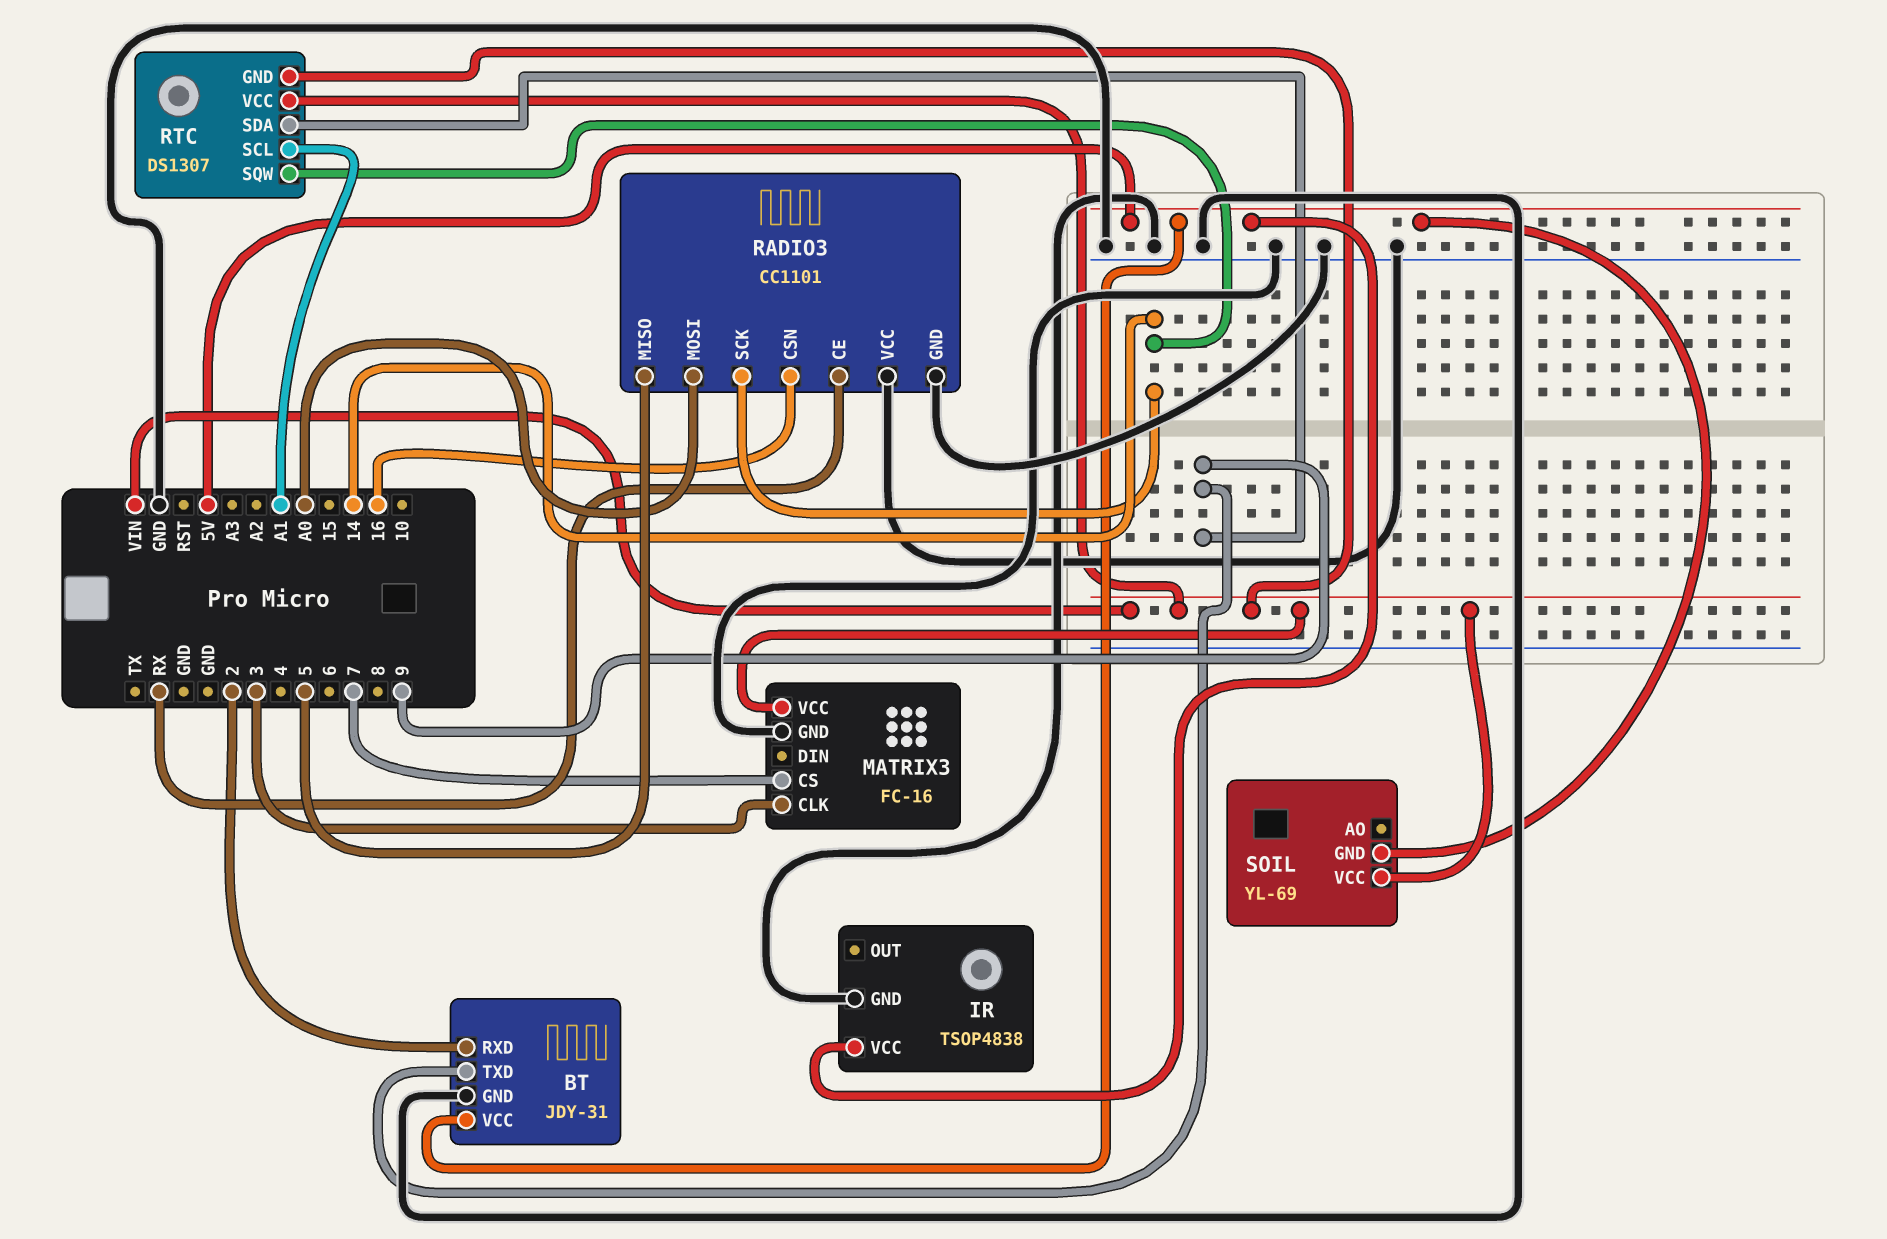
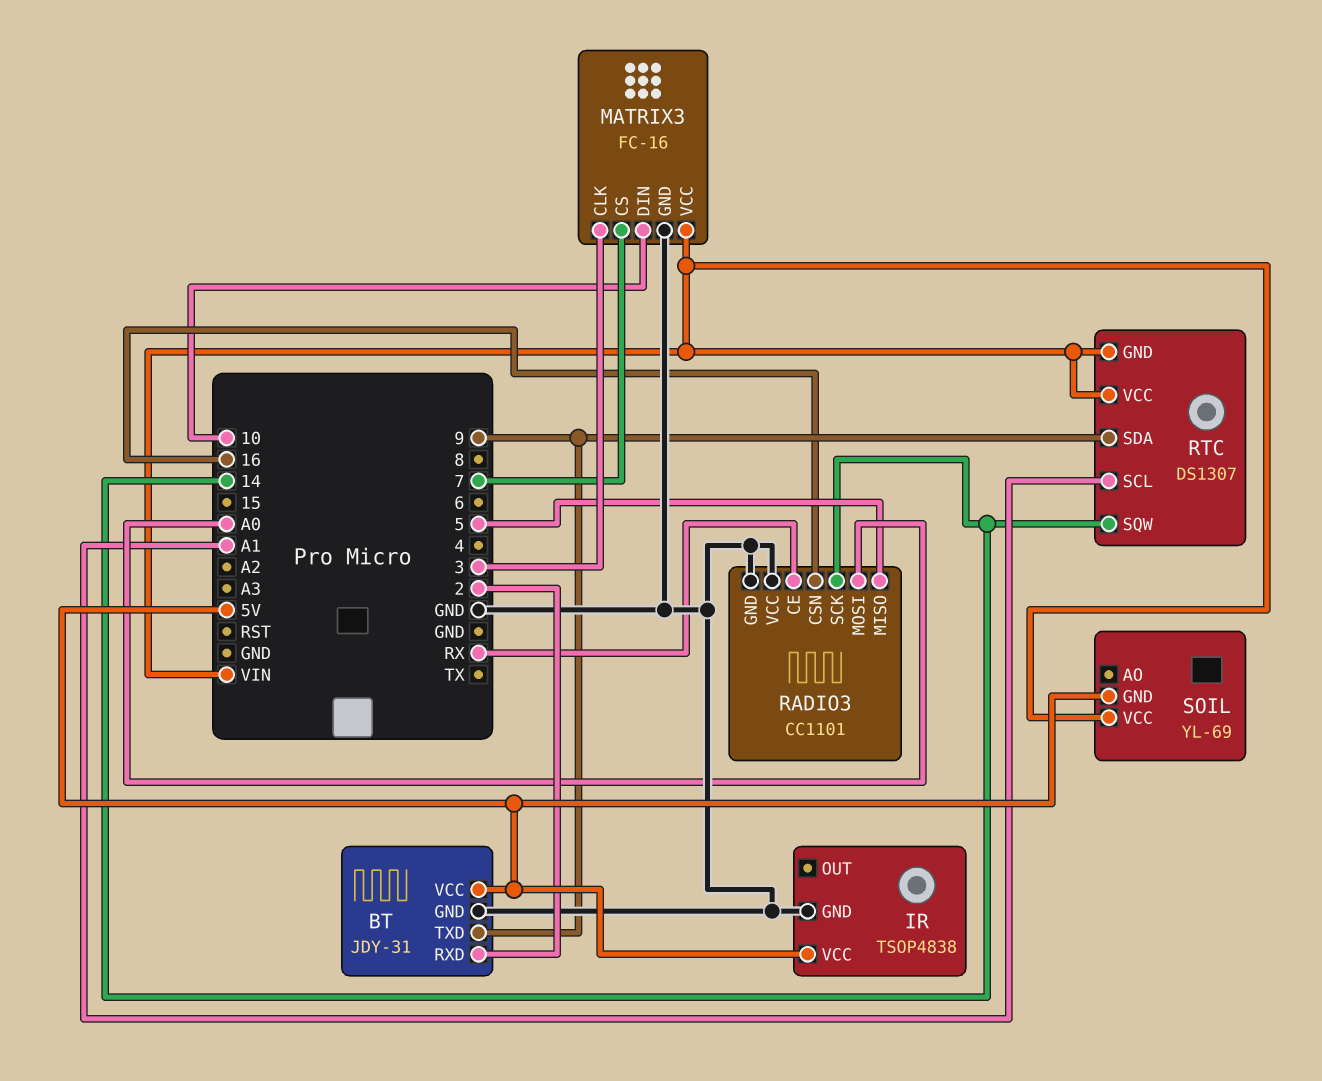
MATRIX3 pin DIN: none -> 10

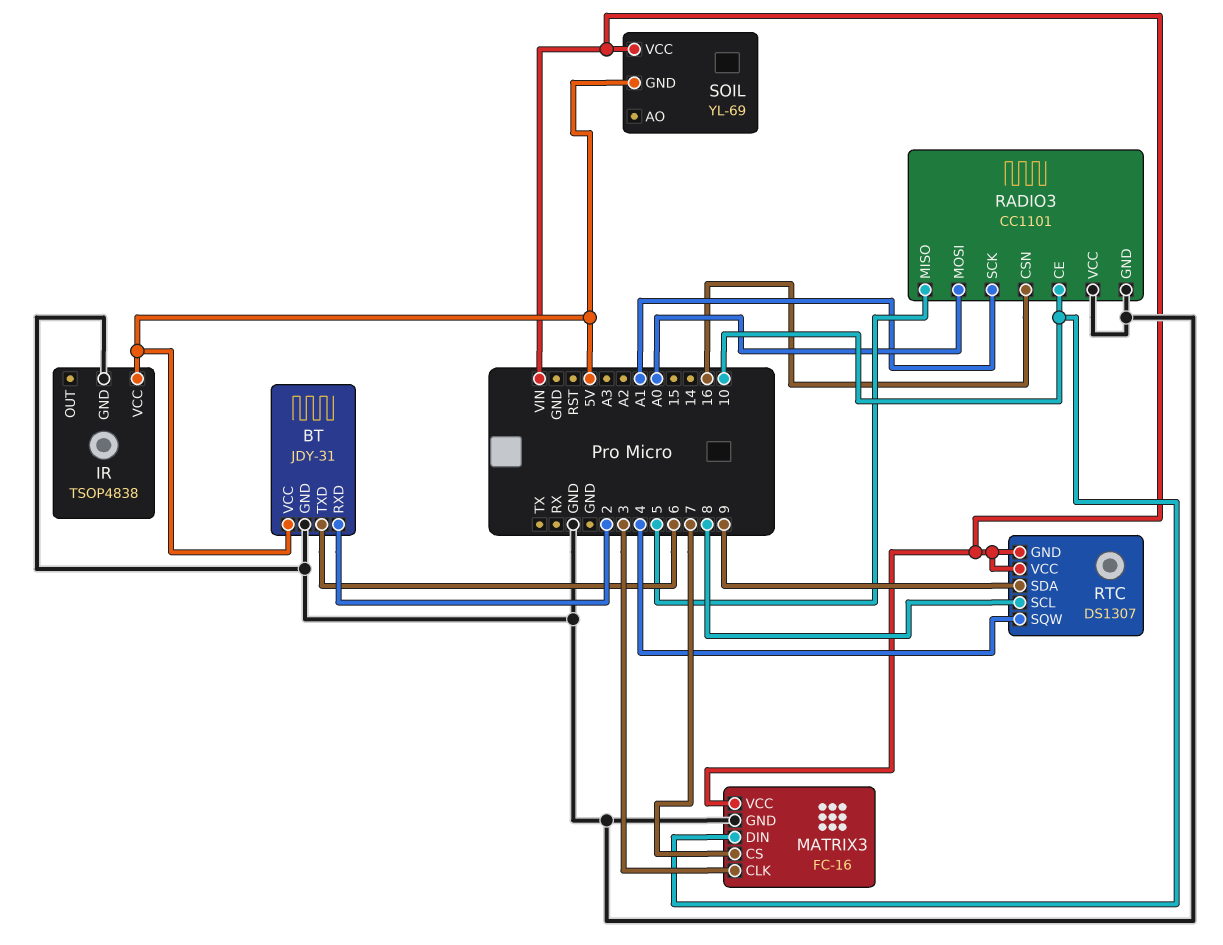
BT pin TXD: 9 -> 6
RADIO3 pin CE: RX -> 10
RADIO3 pin SCK: 14 -> A1
RTC pin SCL: A1 -> 8
RTC pin SQW: 14 -> 4

